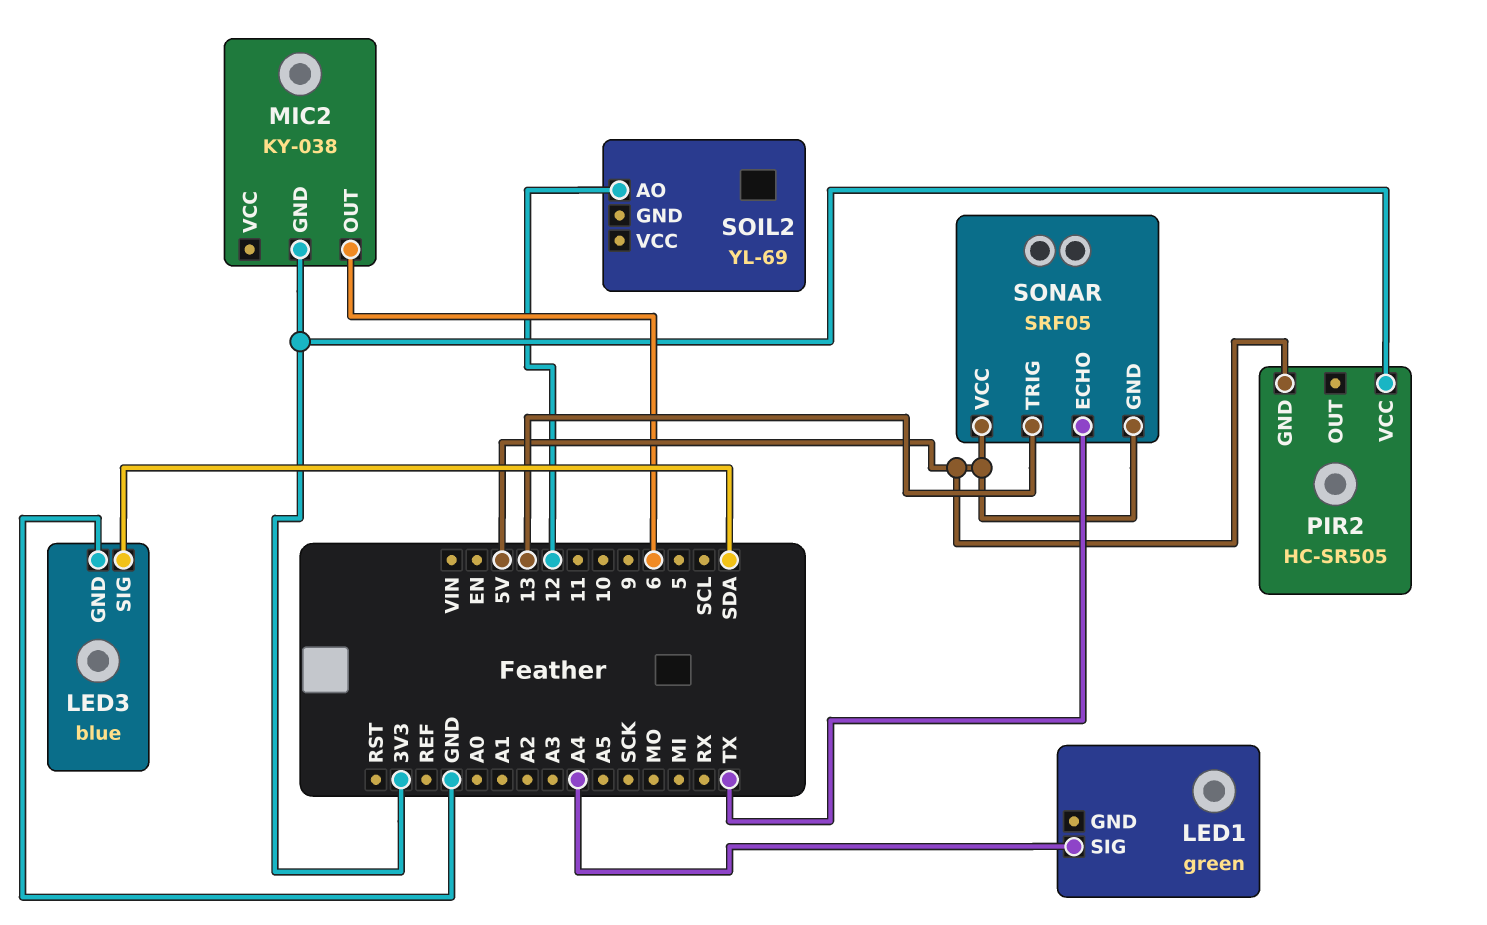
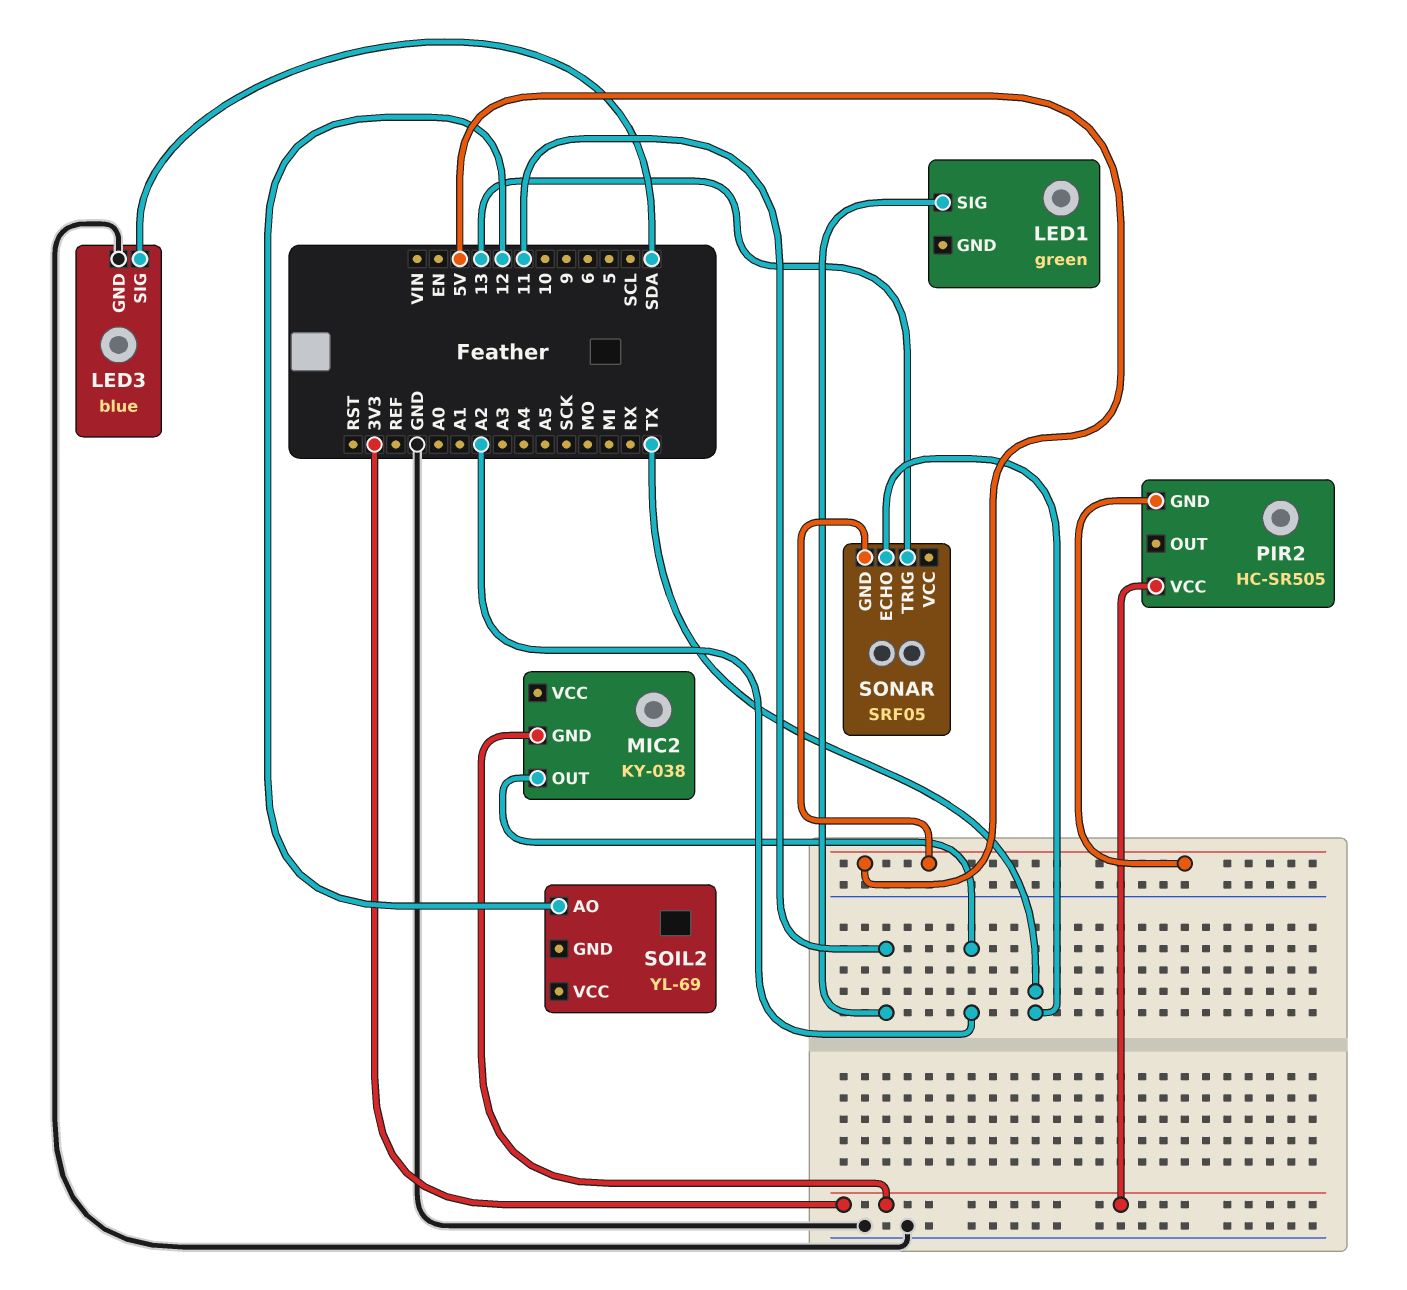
LED1 pin SIG: A4 -> 11
MIC2 pin OUT: 6 -> A2
SONAR pin VCC: 5V -> none

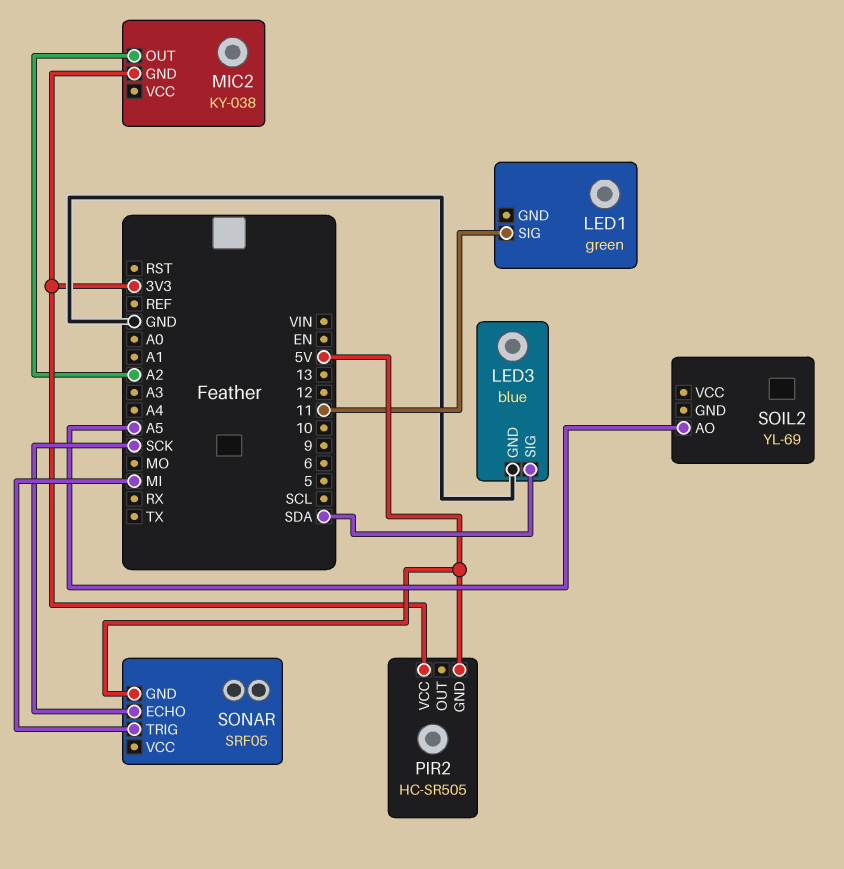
SOIL2 pin AO: 12 -> A5
SONAR pin ECHO: TX -> SCK
SONAR pin TRIG: 13 -> MI

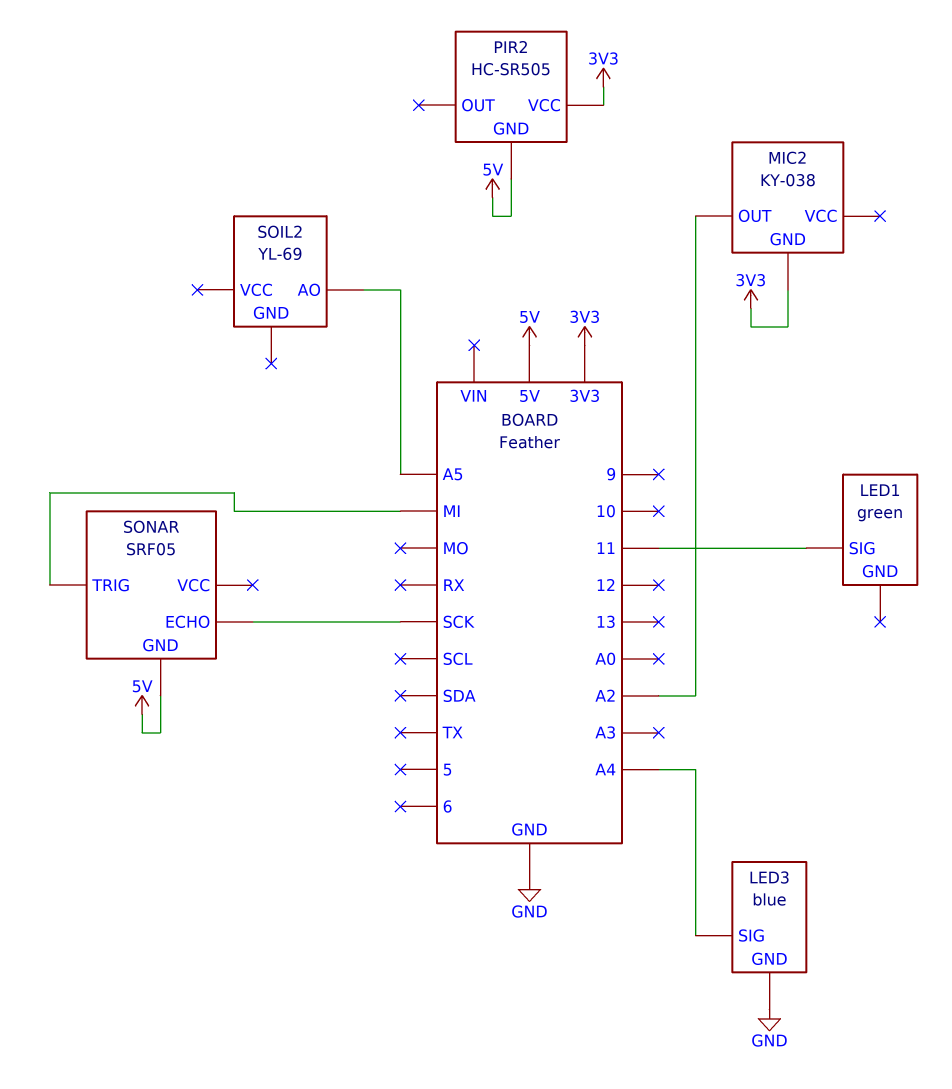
LED3 pin SIG: SDA -> A4

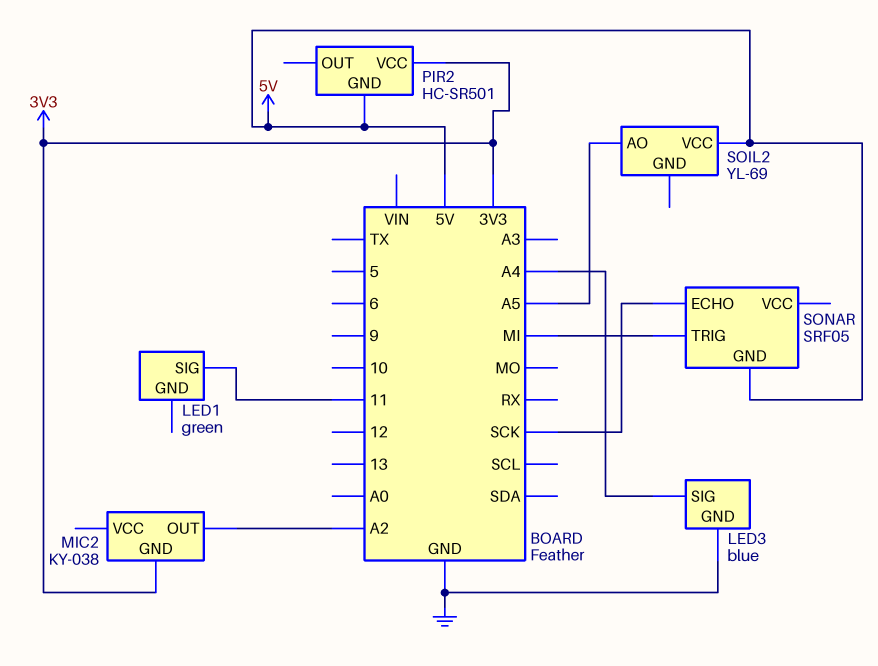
PIR2: HC-SR505 -> HC-SR501
SOIL2 pin VCC: none -> 5V

